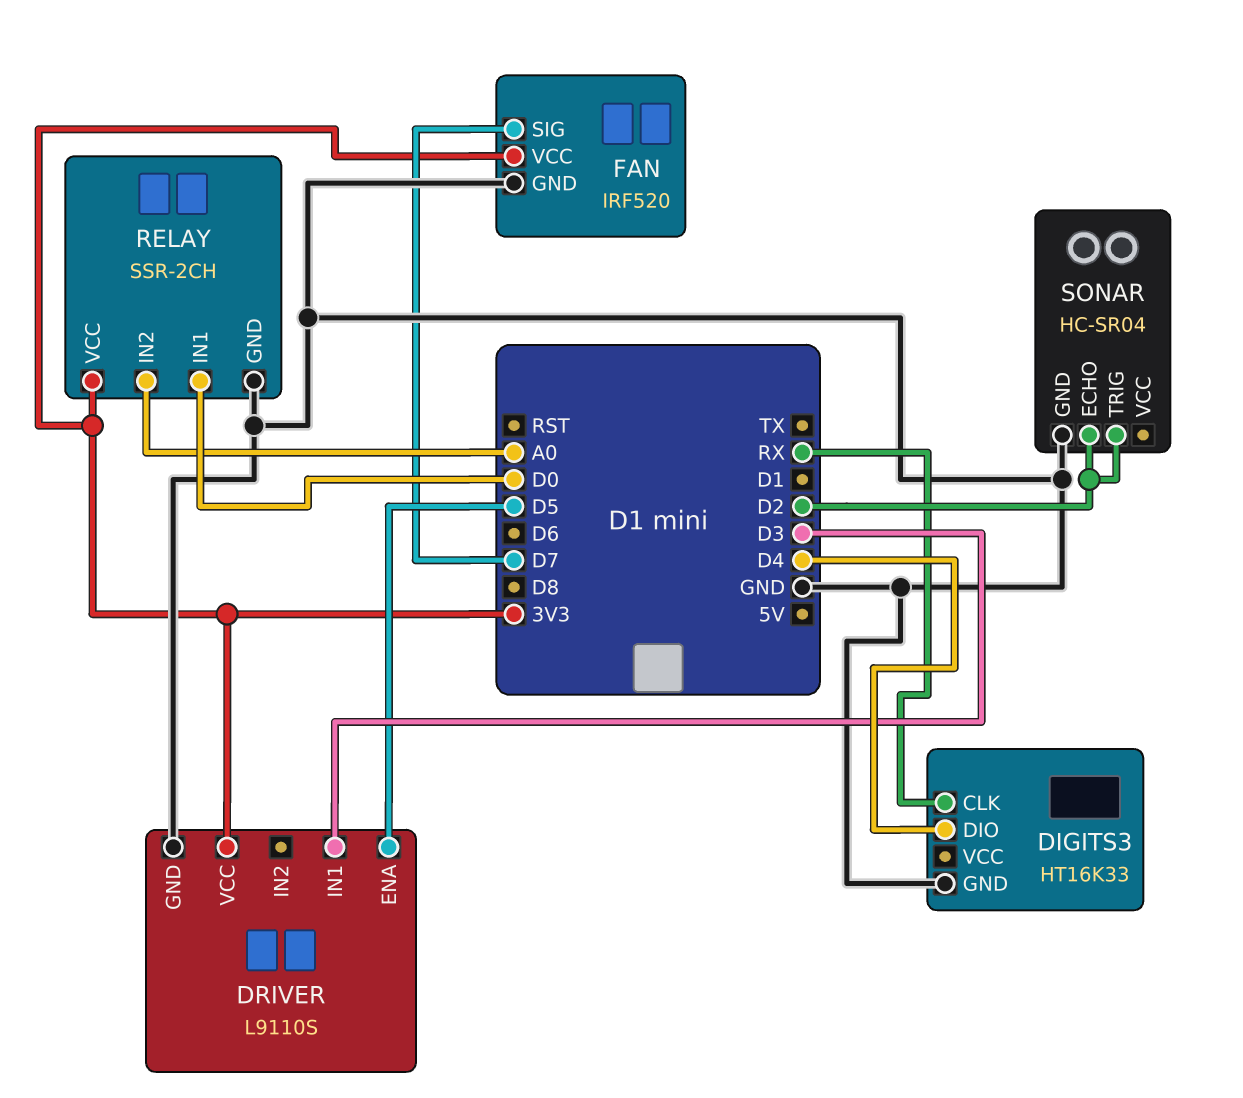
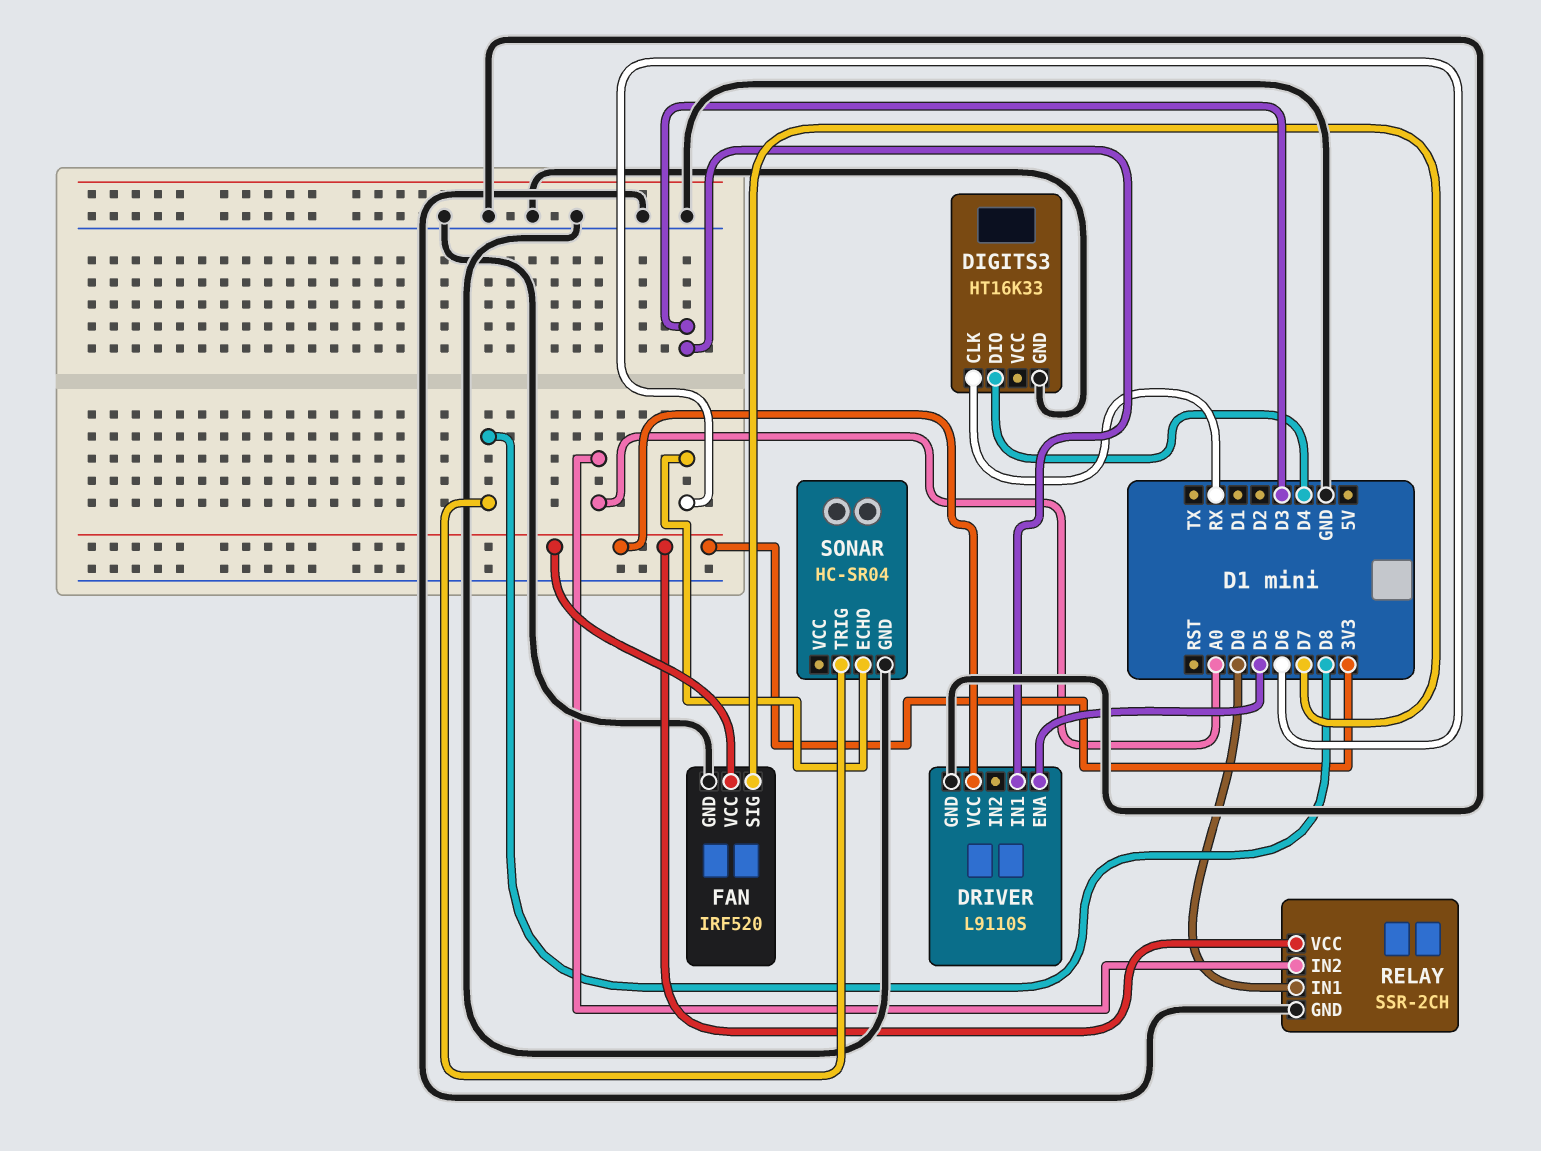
SONAR pin ECHO: D2 -> D6
SONAR pin TRIG: D2 -> D8

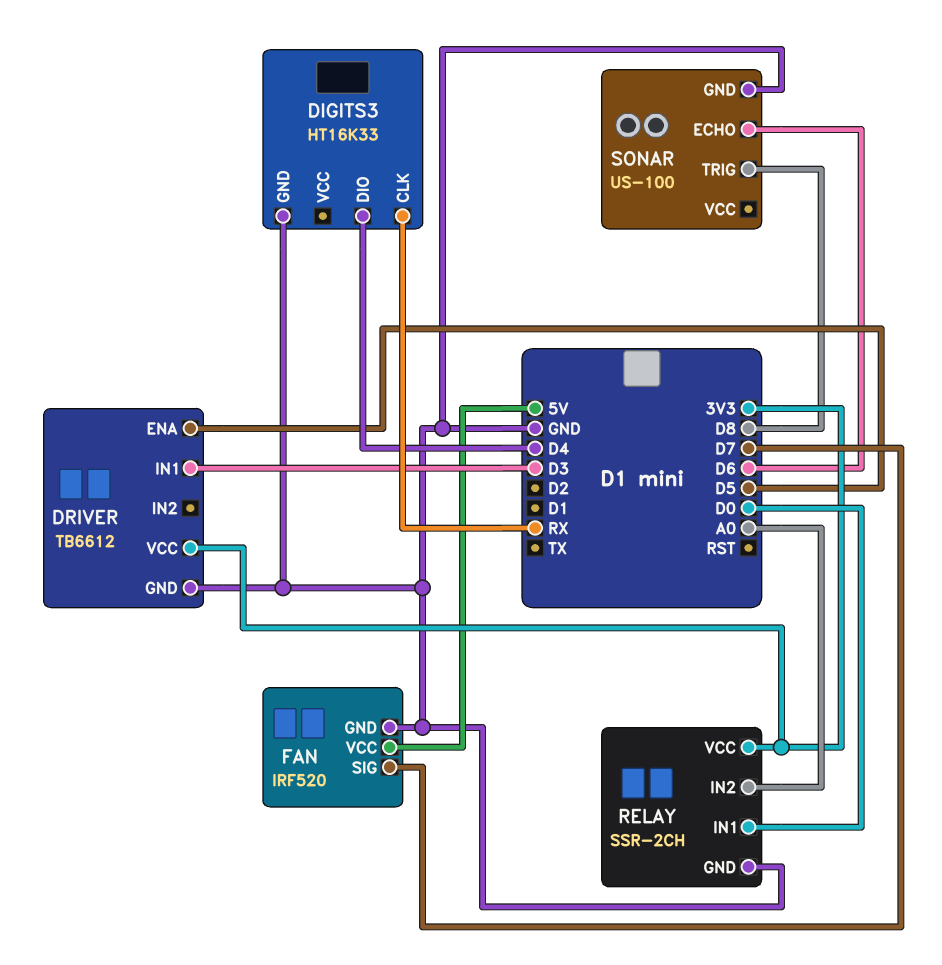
DRIVER: L9110S -> TB6612
FAN pin VCC: 3V3 -> 5V
SONAR: HC-SR04 -> US-100

